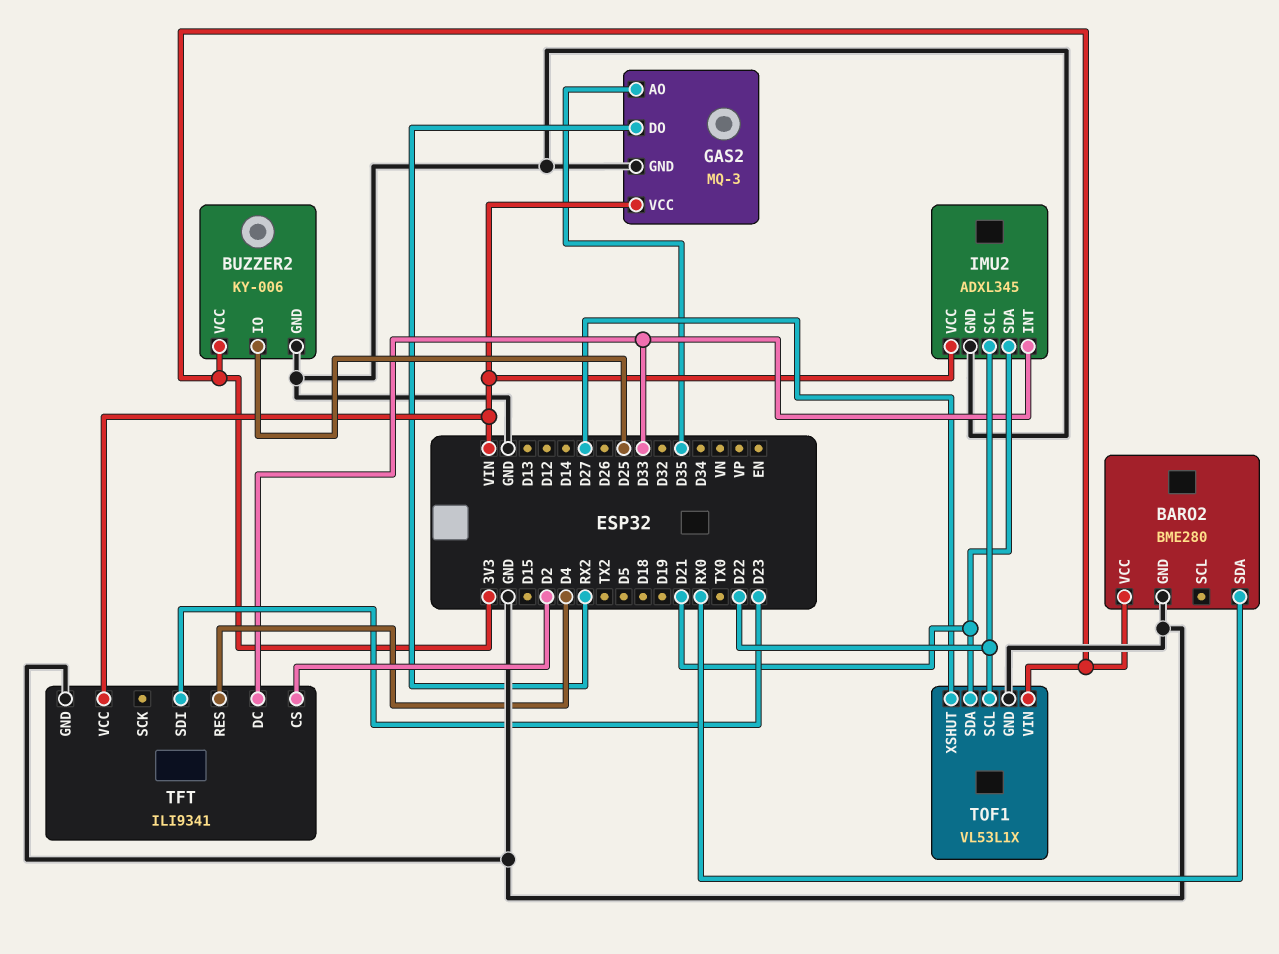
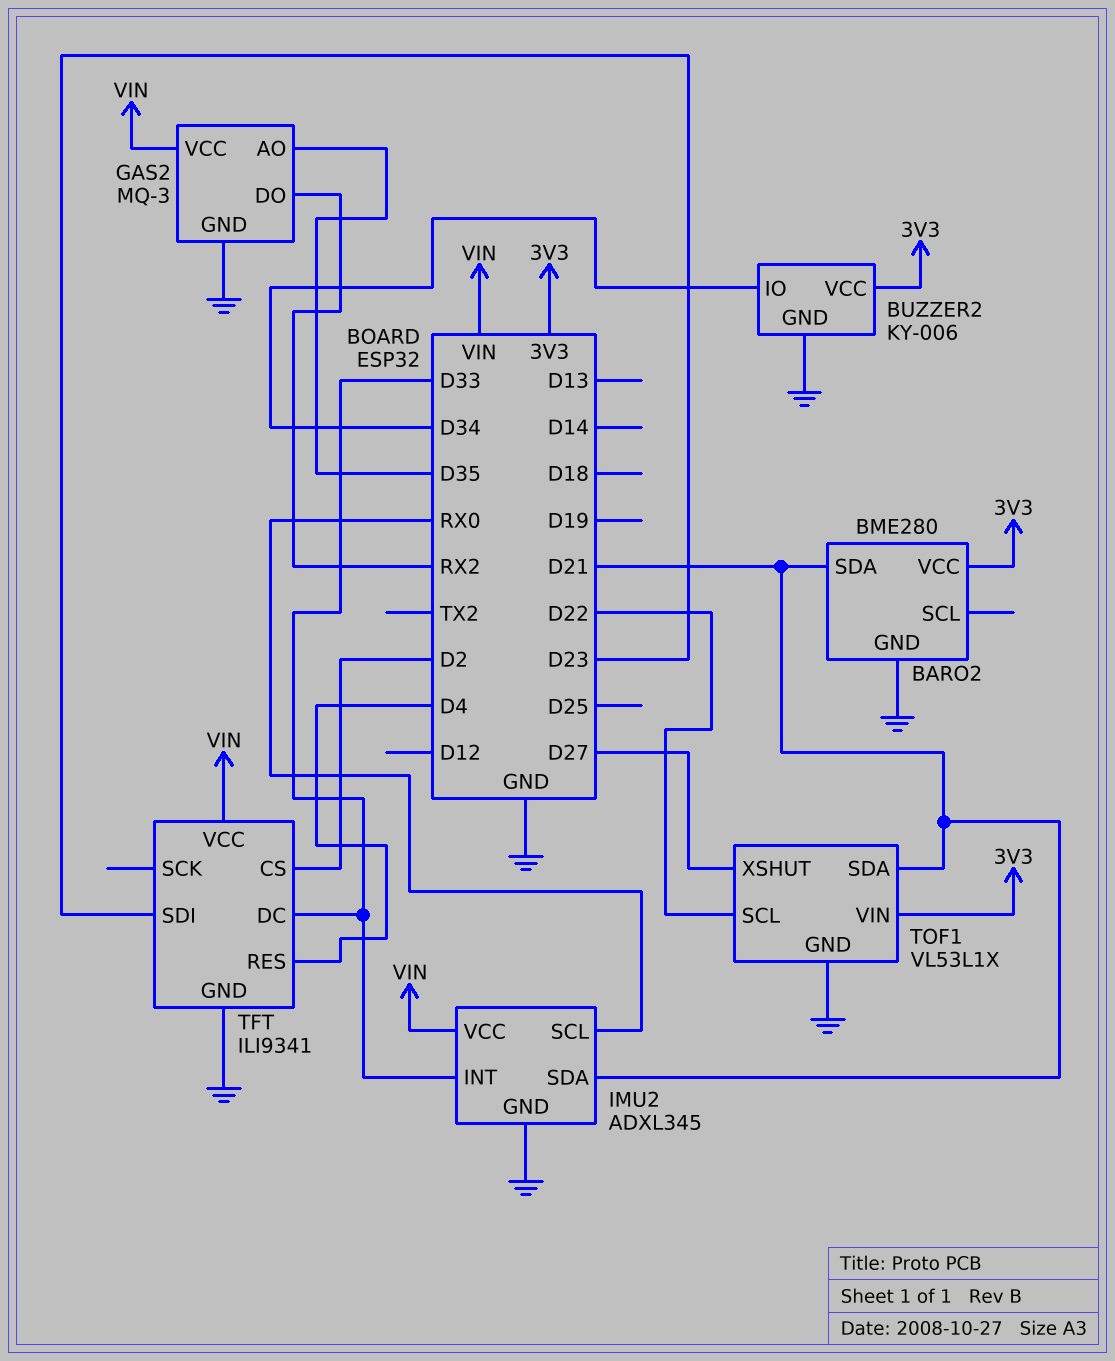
BARO2 pin SDA: RX0 -> D21
BUZZER2 pin IO: D25 -> D34
IMU2 pin SCL: D22 -> RX0

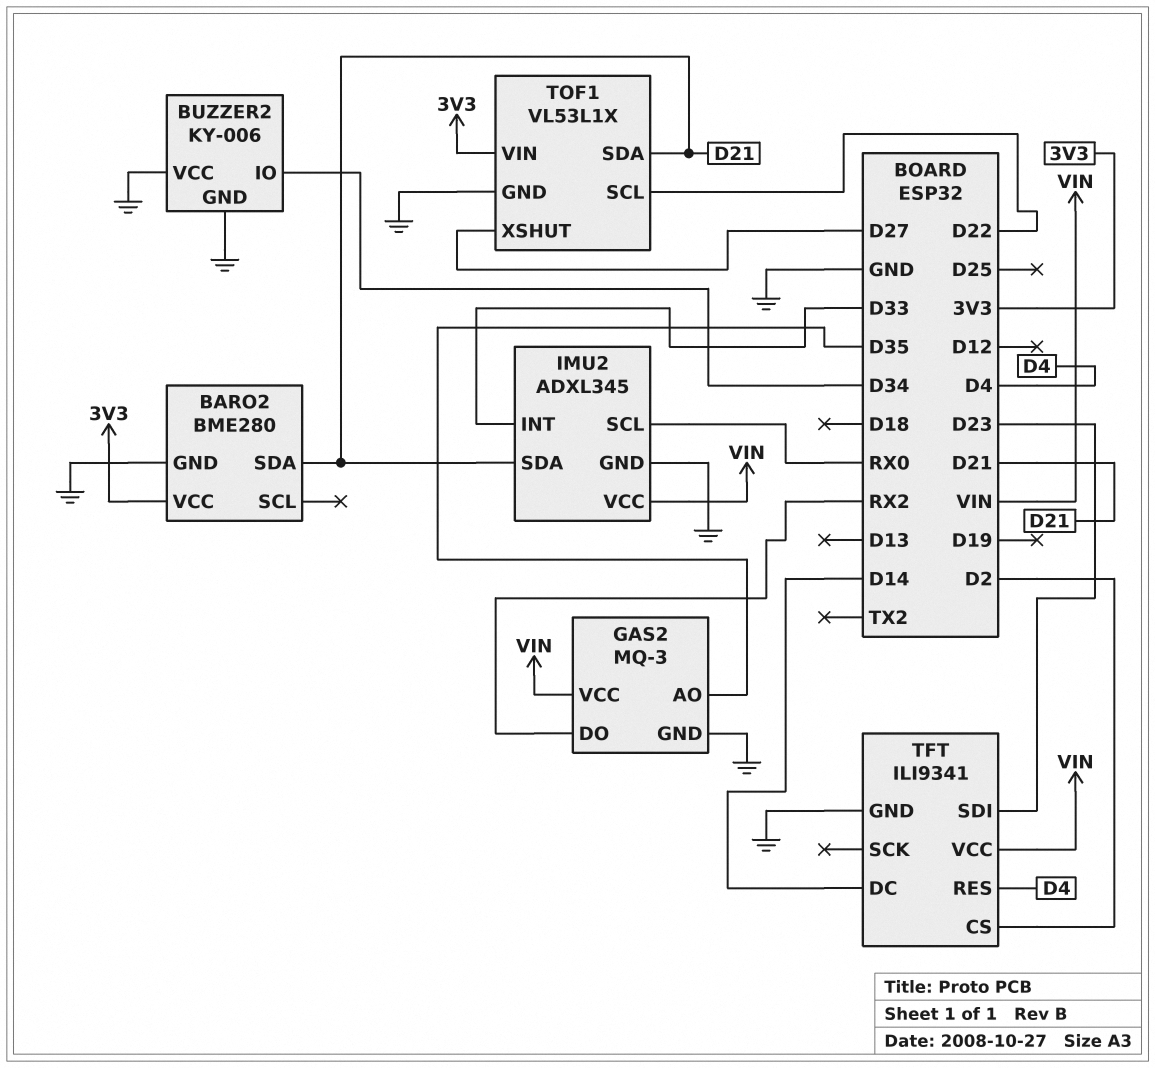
BUZZER2 pin VCC: 3V3 -> GND
TFT pin DC: D33 -> D14

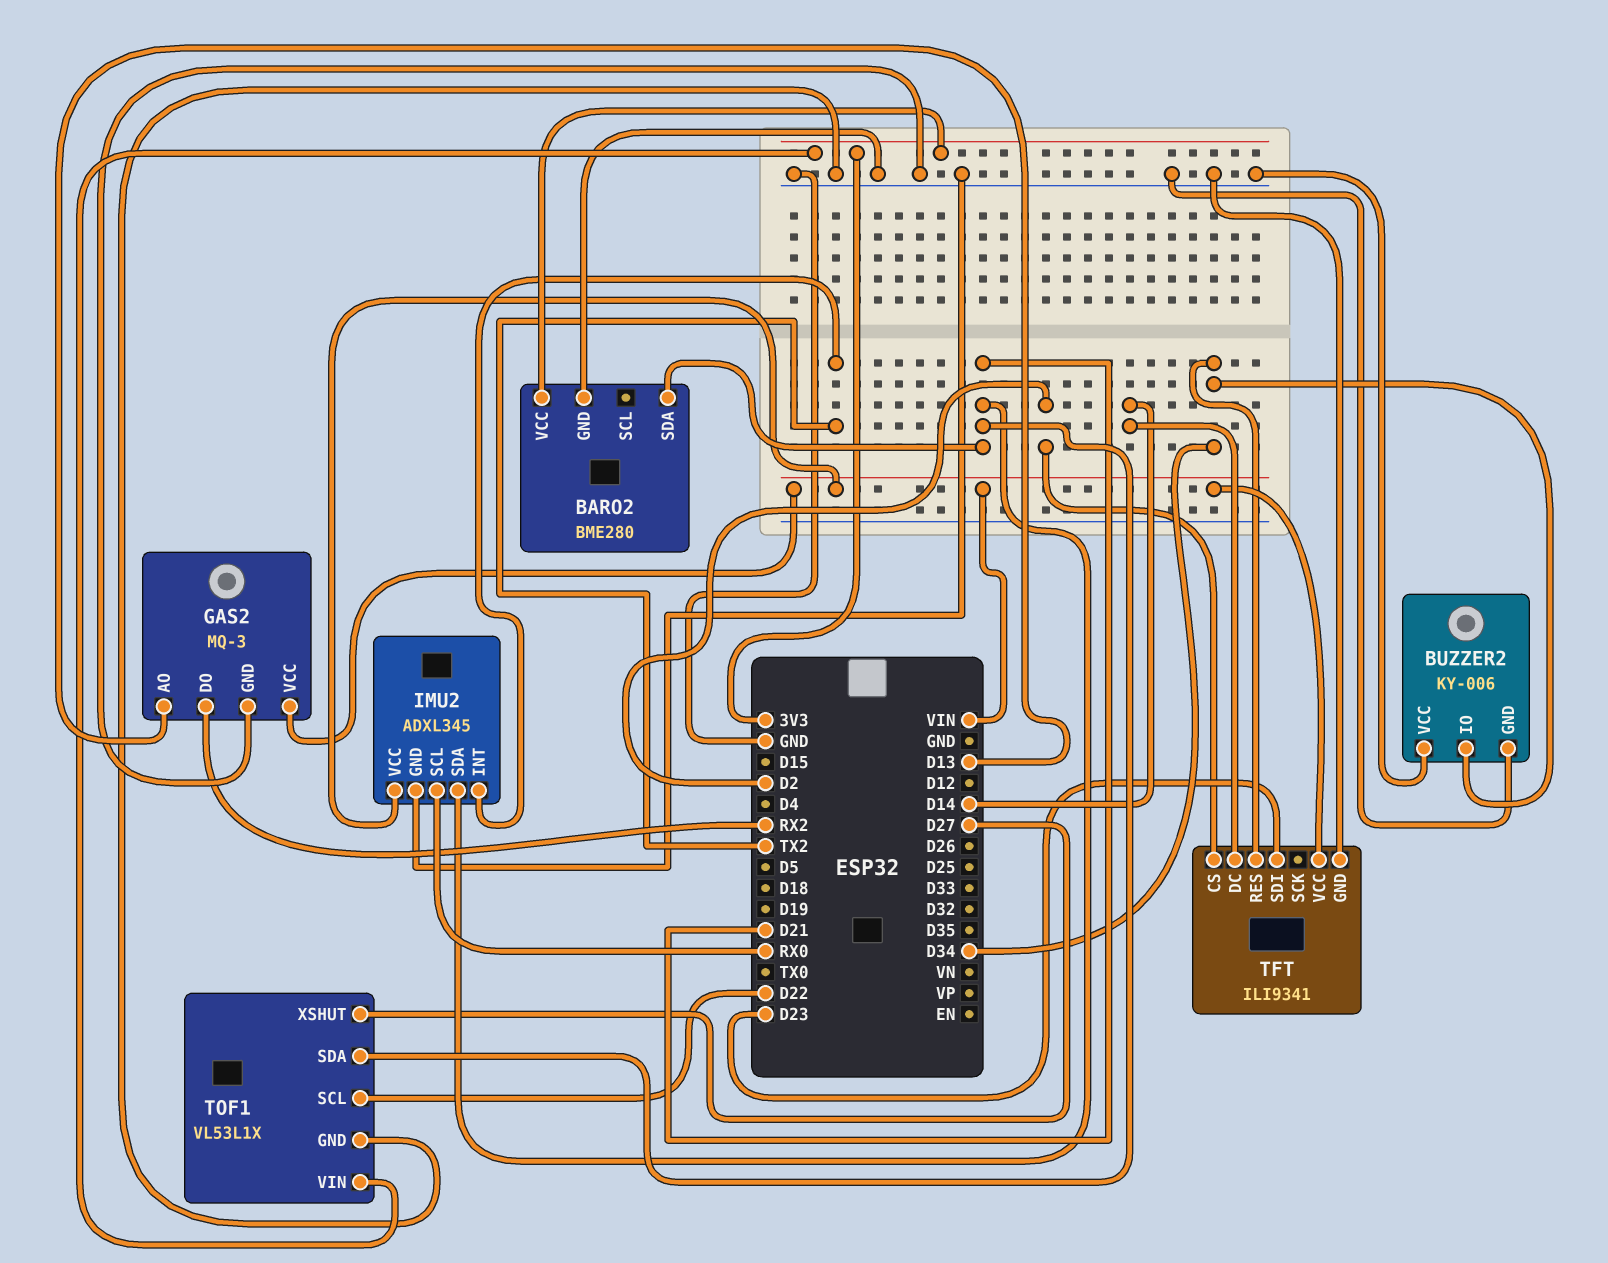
GAS2 pin AO: D35 -> D13
IMU2 pin INT: D33 -> TX2
TFT pin RES: D4 -> D34

